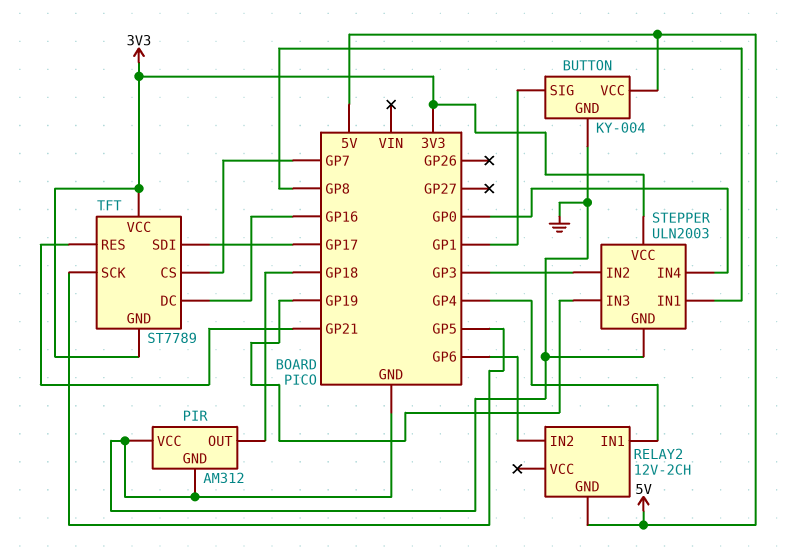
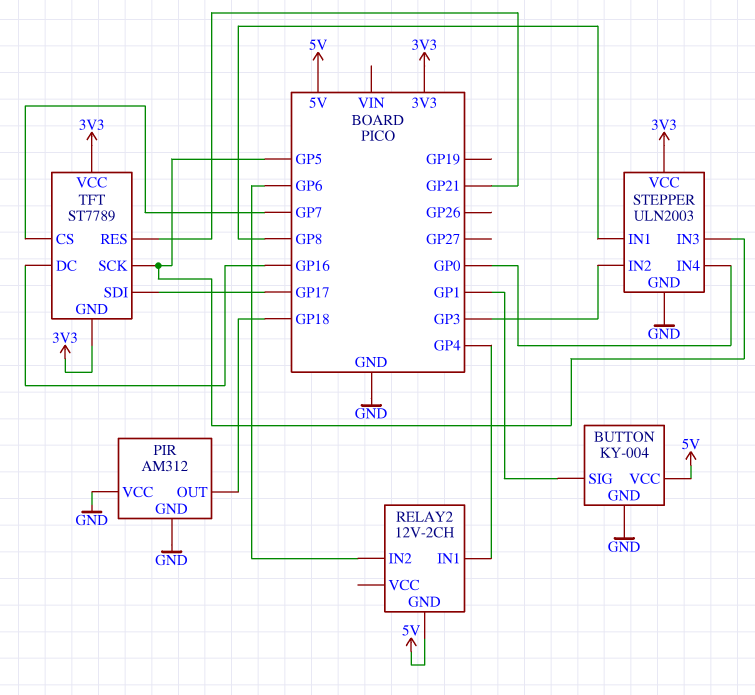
STEPPER pin IN3: GP19 -> GP5

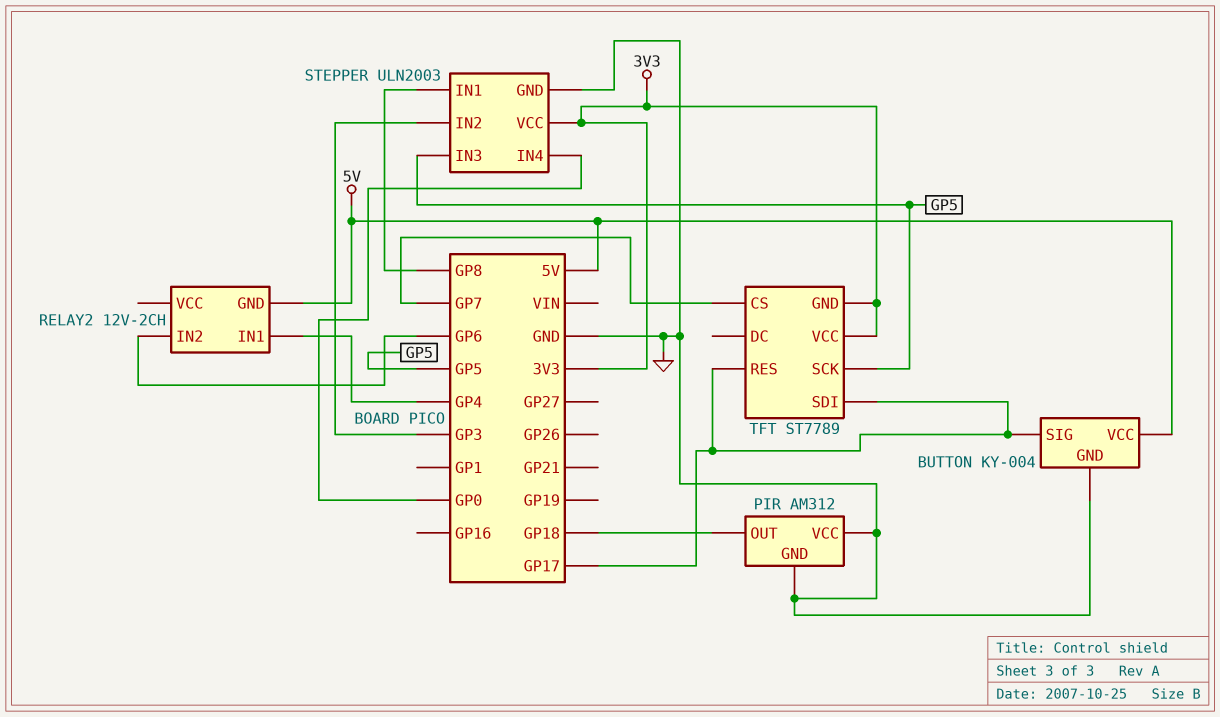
BUTTON pin SIG: GP1 -> GP17
TFT pin DC: GP16 -> none
TFT pin RES: GP21 -> GP17

